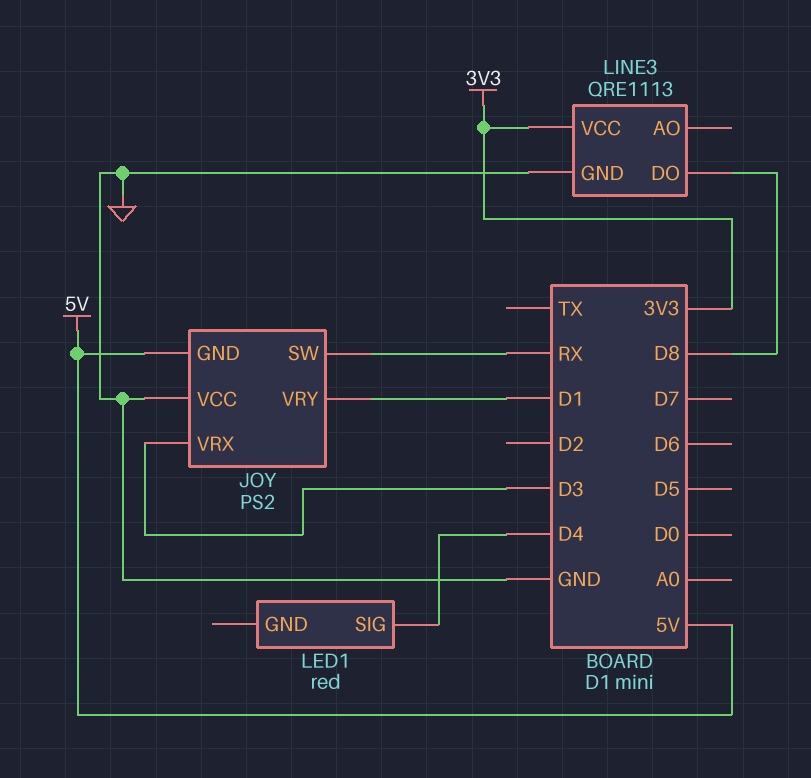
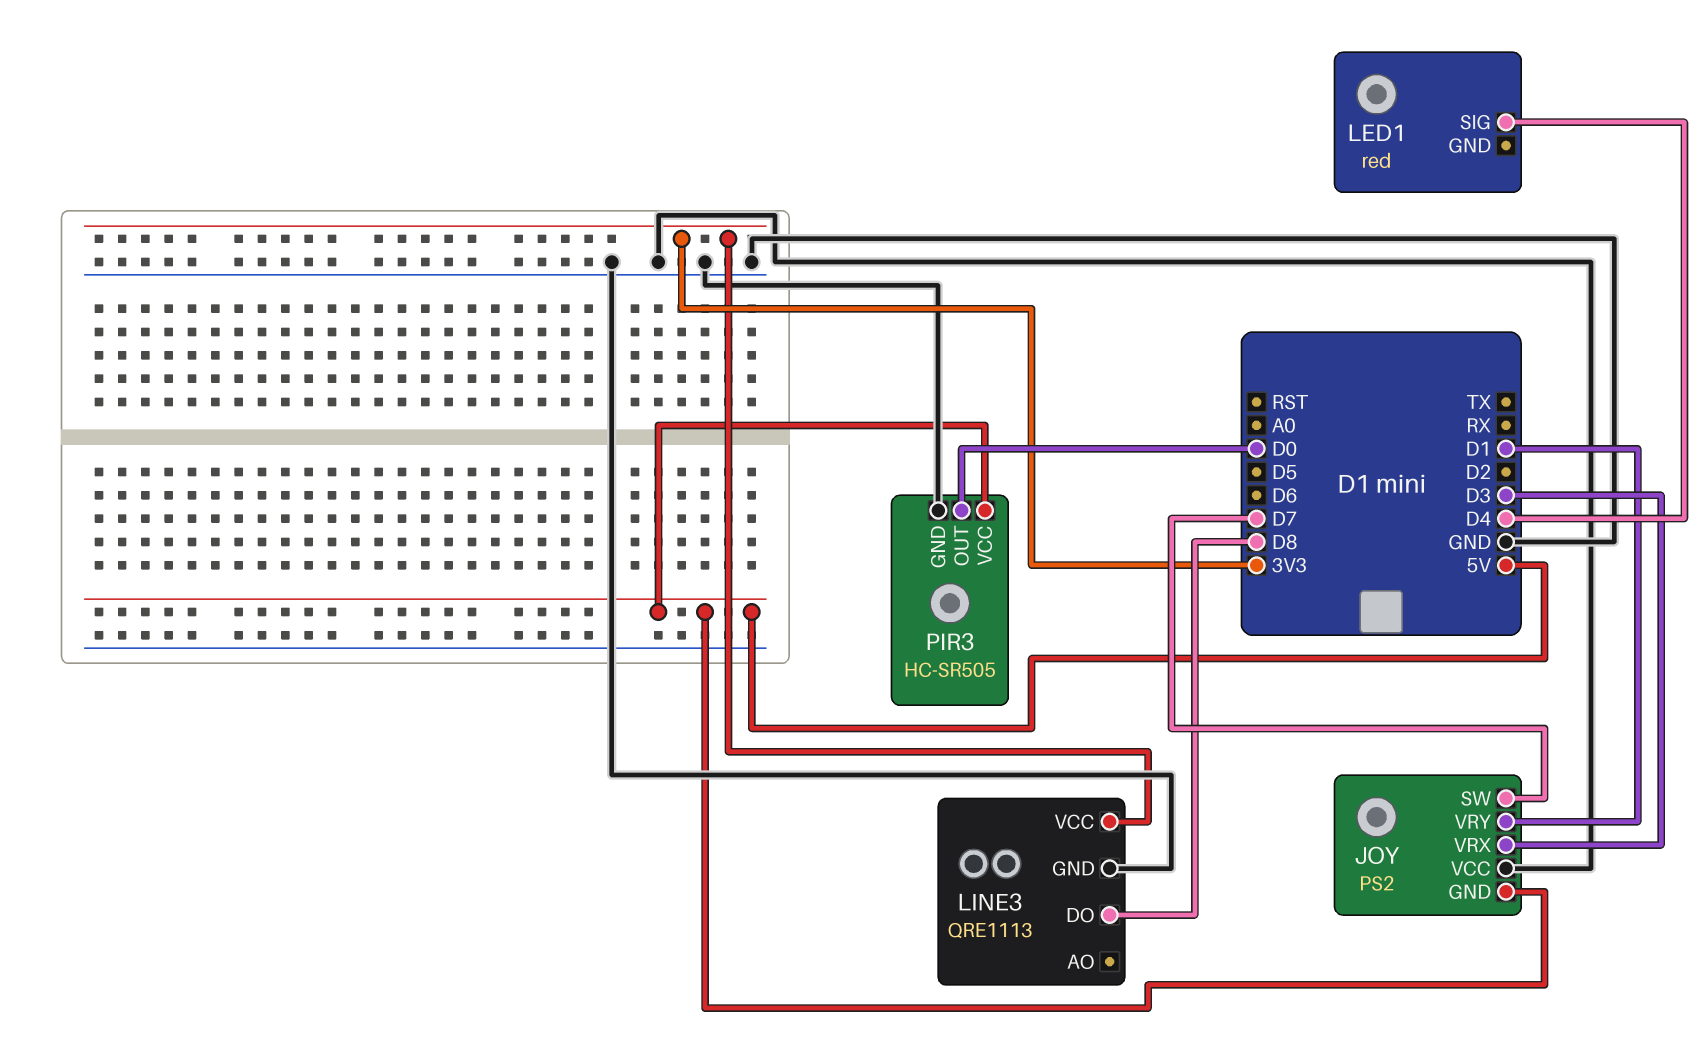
JOY pin SW: RX -> D7
PIR3: none -> HC-SR505
PIR3 pin GND: none -> GND
PIR3 pin OUT: none -> D0
PIR3 pin VCC: none -> 5V

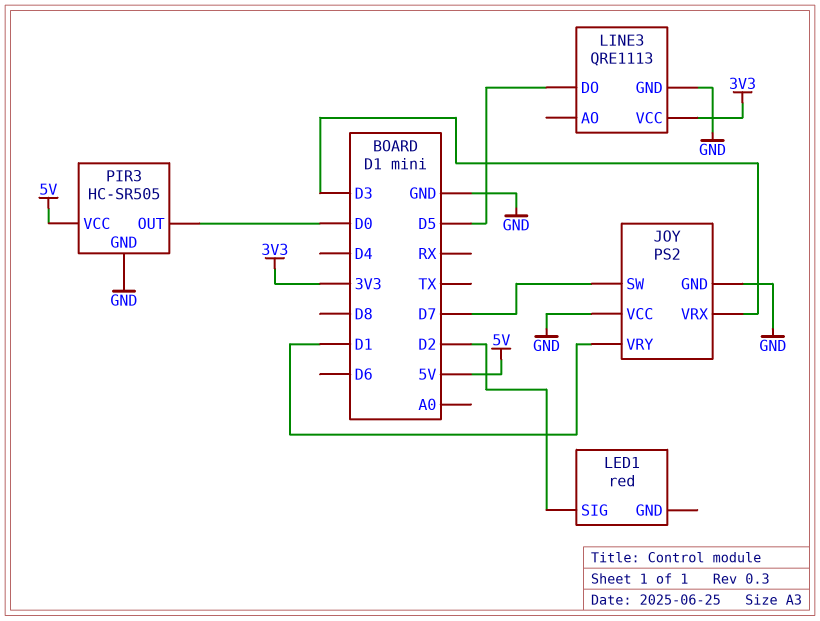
JOY pin GND: 5V -> GND
LED1 pin SIG: D4 -> D2
LINE3 pin DO: D8 -> D5

